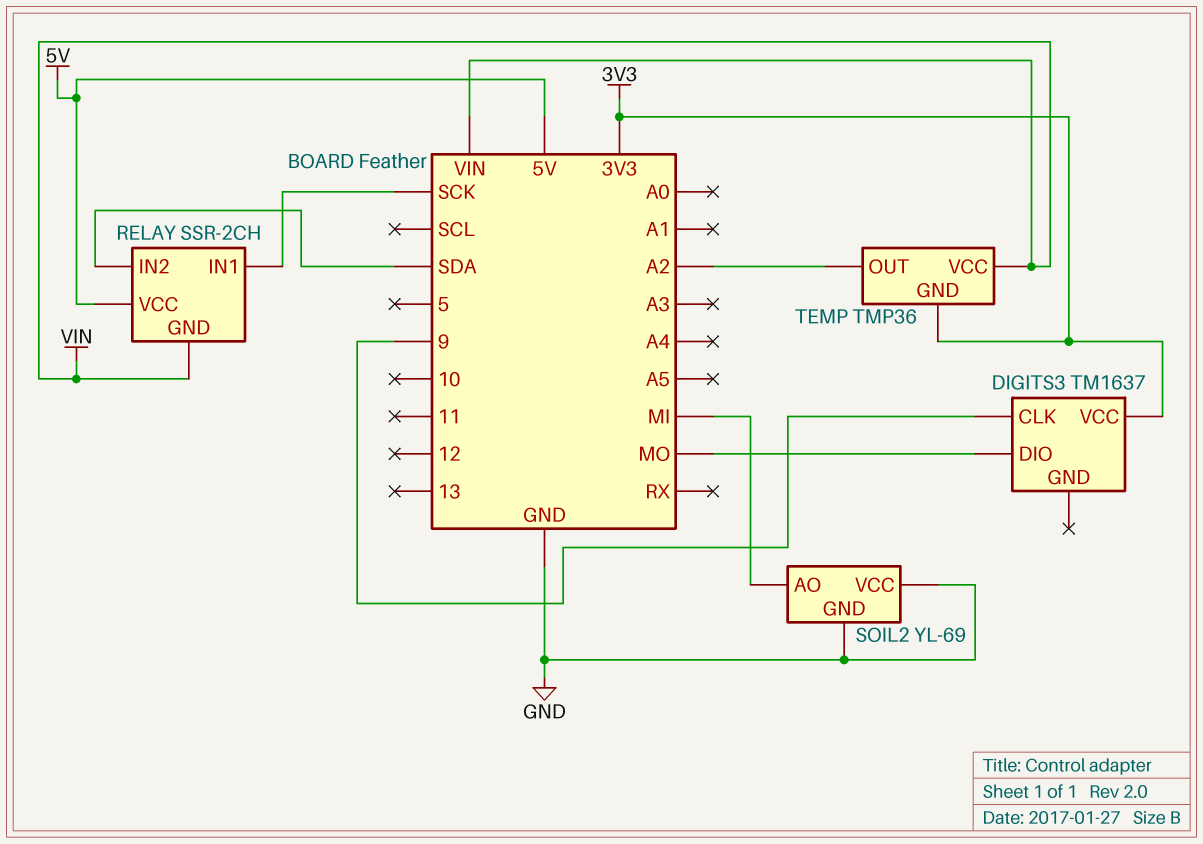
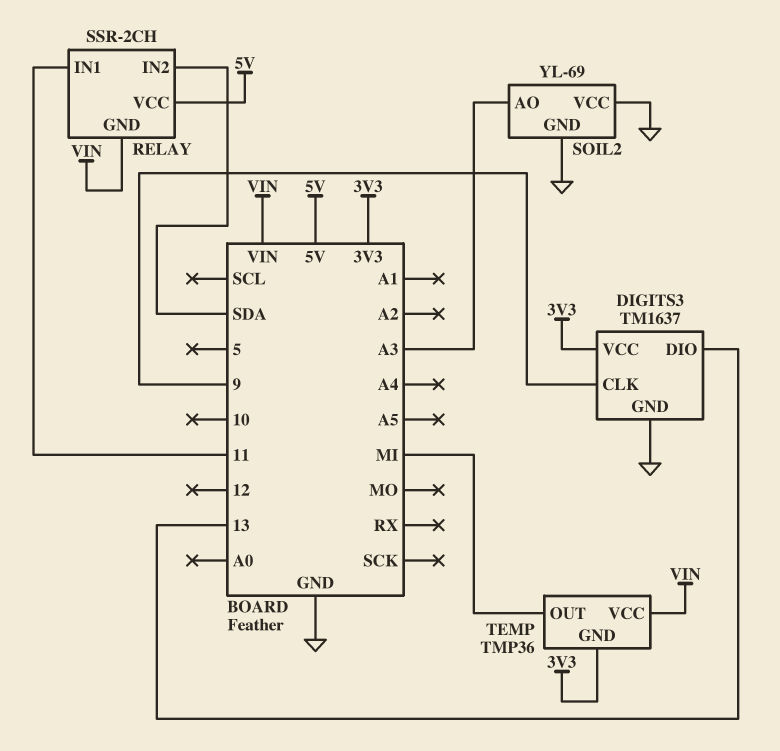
DIGITS3 pin DIO: MO -> 13
DIGITS3 pin GND: none -> GND
RELAY pin IN1: SCK -> 11
SOIL2 pin AO: MI -> A3
TEMP pin OUT: A2 -> MI

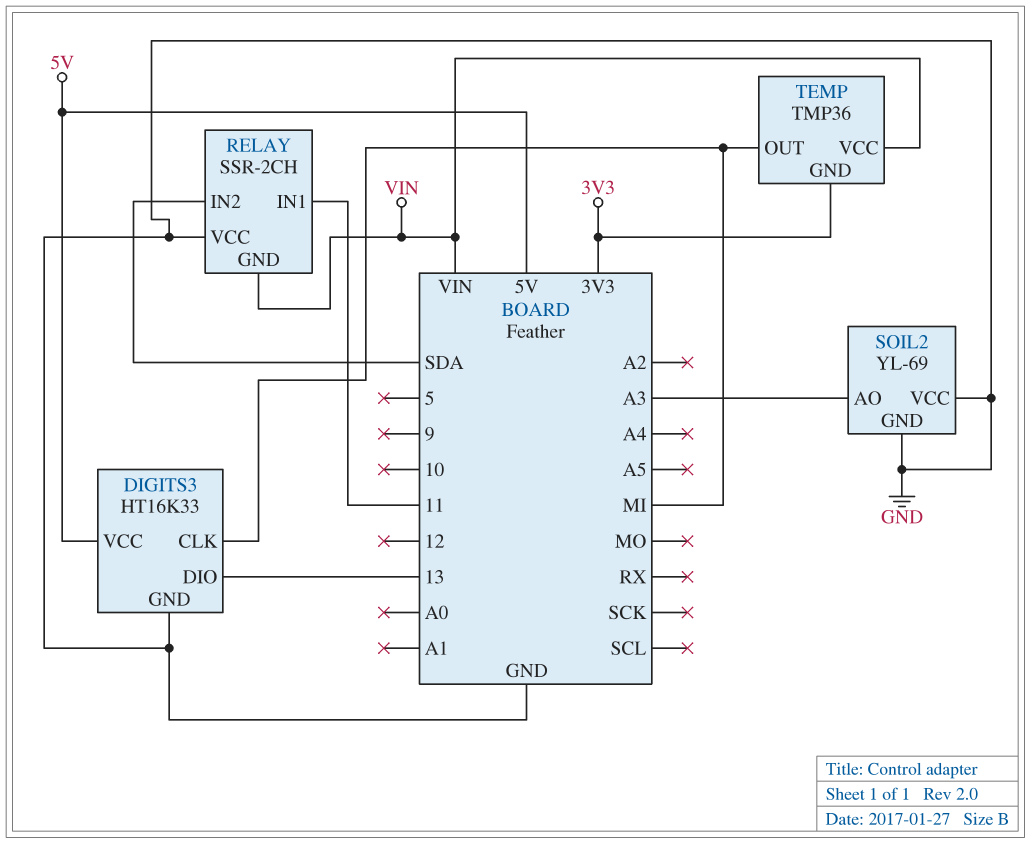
DIGITS3: TM1637 -> HT16K33
DIGITS3 pin CLK: 9 -> MI
DIGITS3 pin VCC: 3V3 -> 5V
RELAY pin VCC: 5V -> GND

